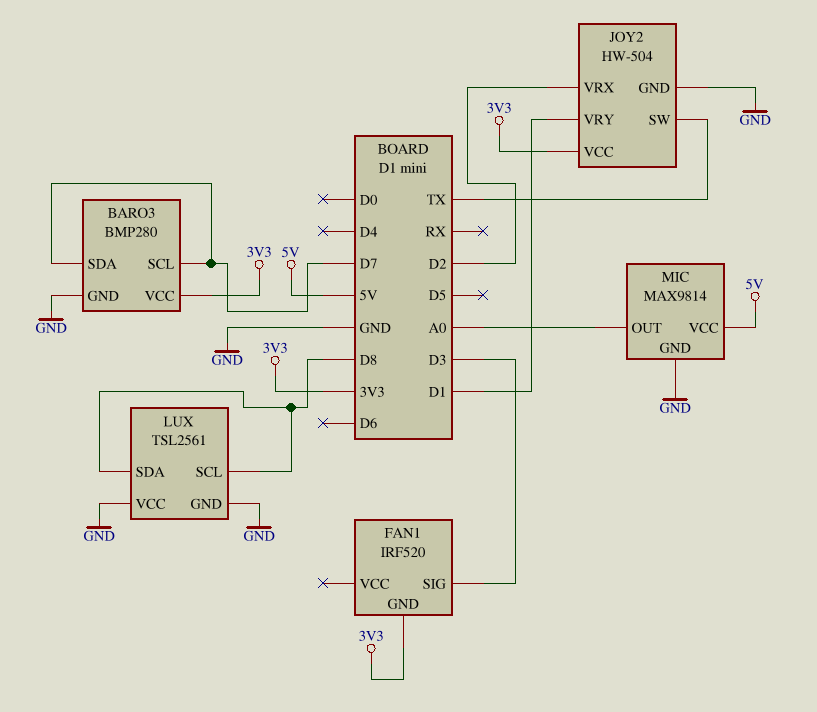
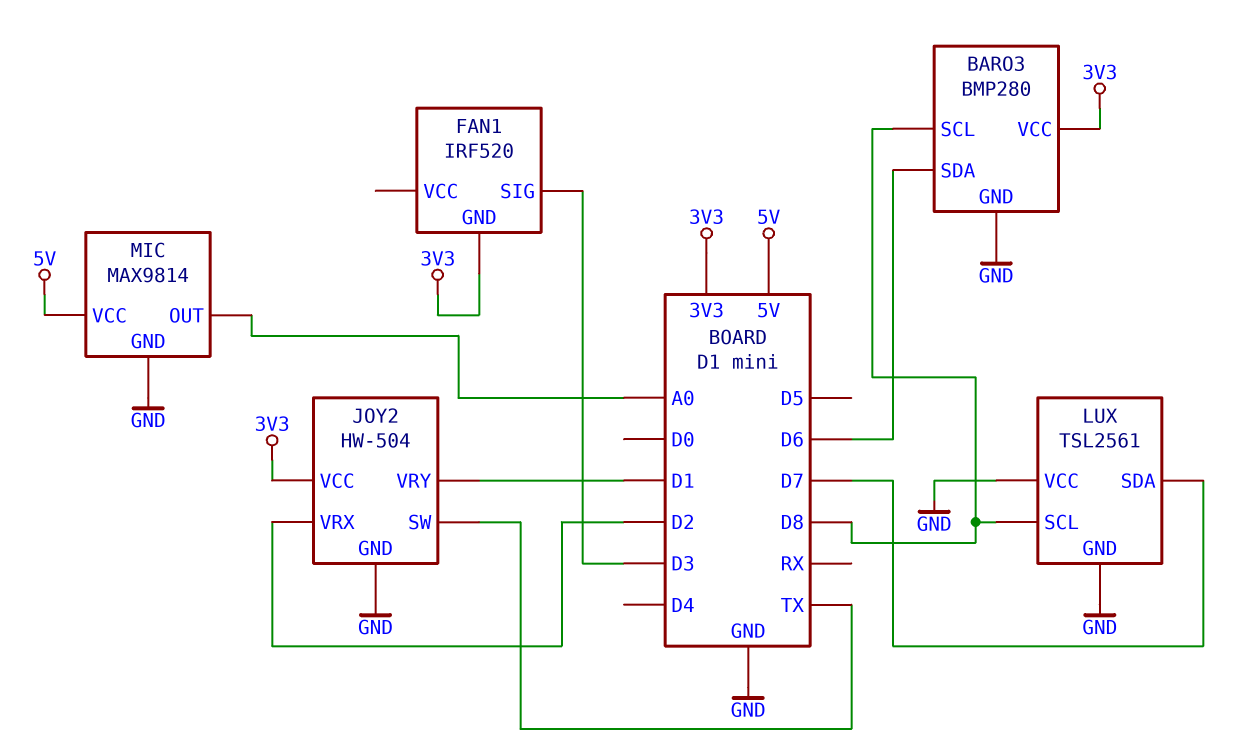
BARO3 pin SCL: D7 -> D8
BARO3 pin SDA: D7 -> D6
LUX pin SDA: D8 -> D7

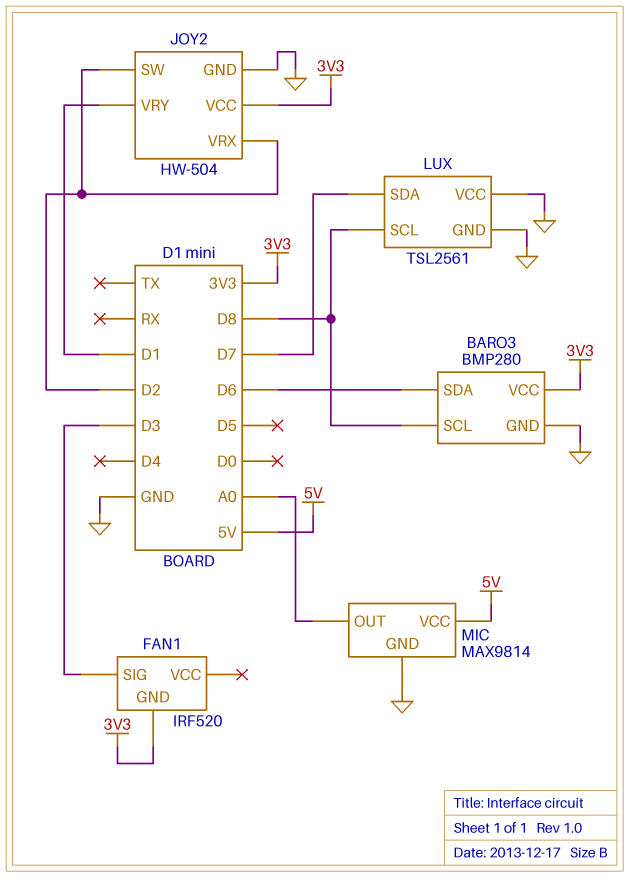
JOY2 pin SW: TX -> D2

